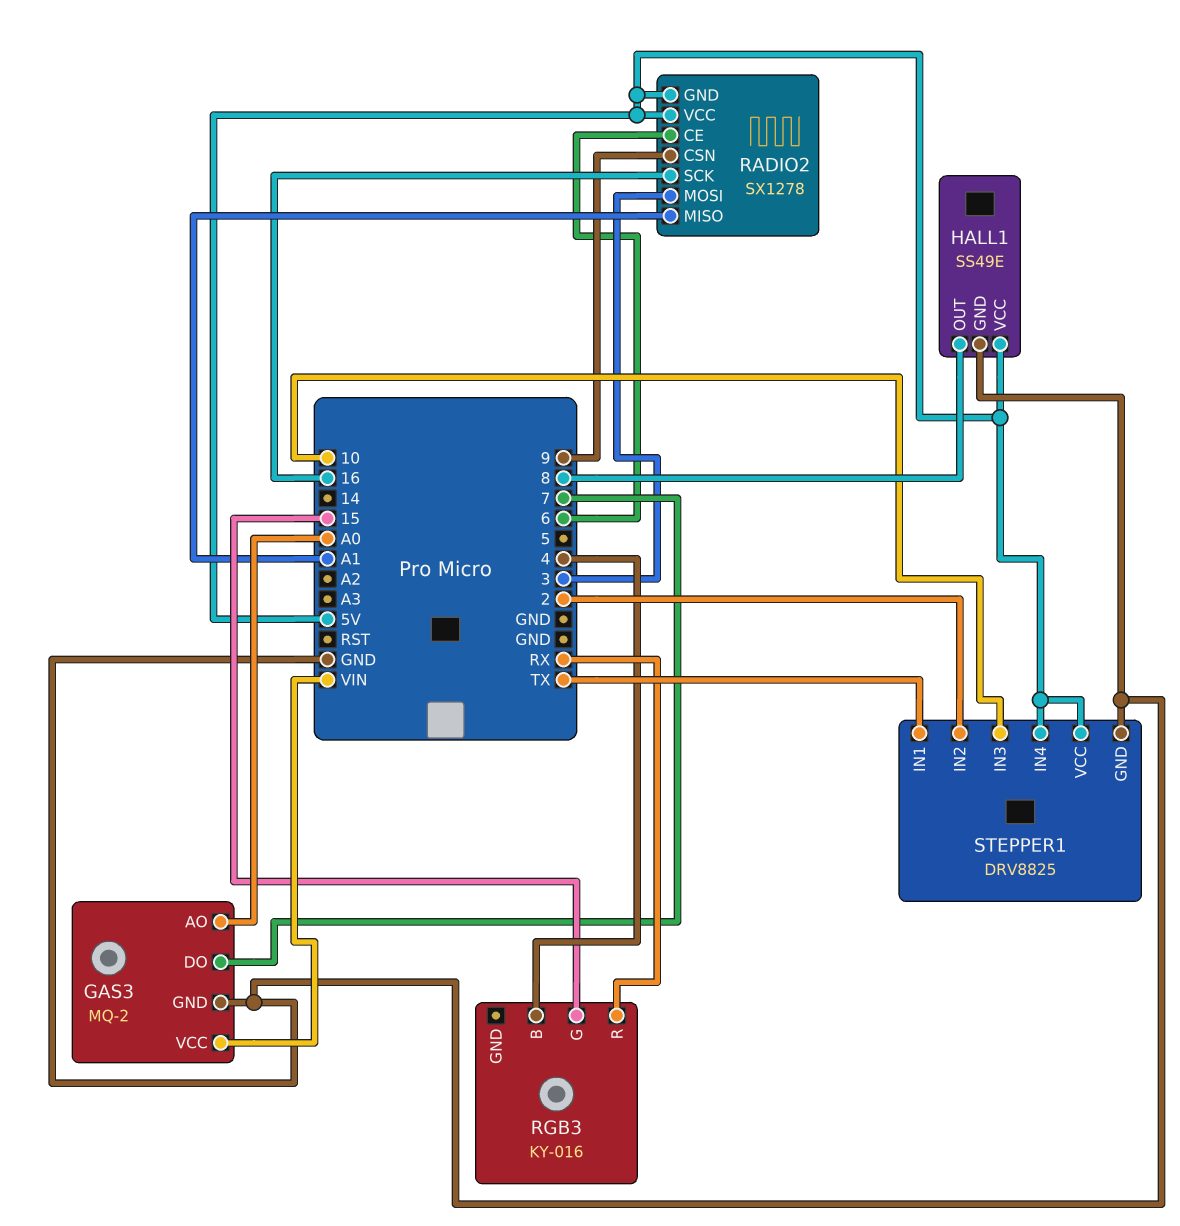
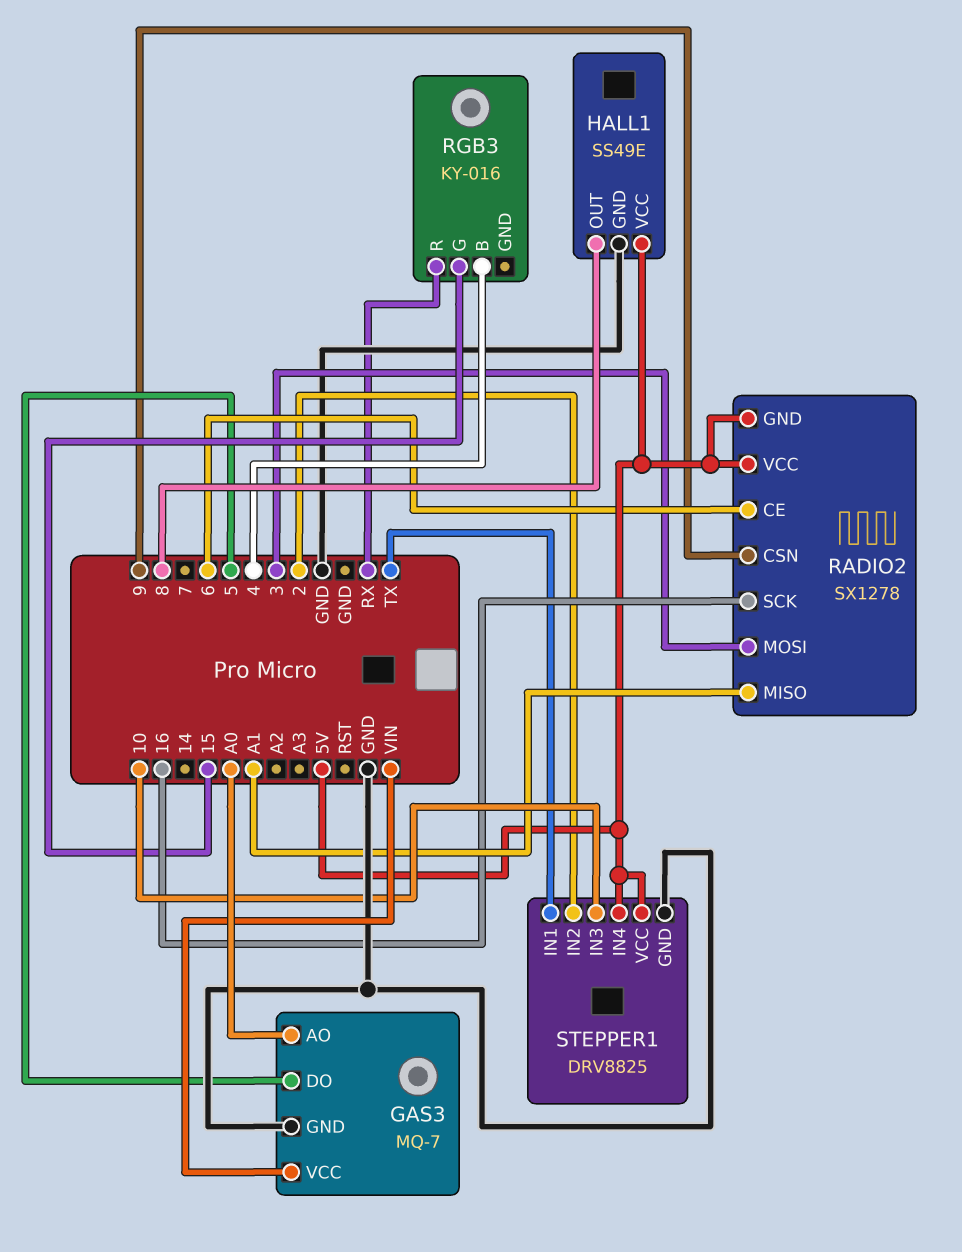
GAS3: MQ-2 -> MQ-7
GAS3 pin DO: 7 -> 5

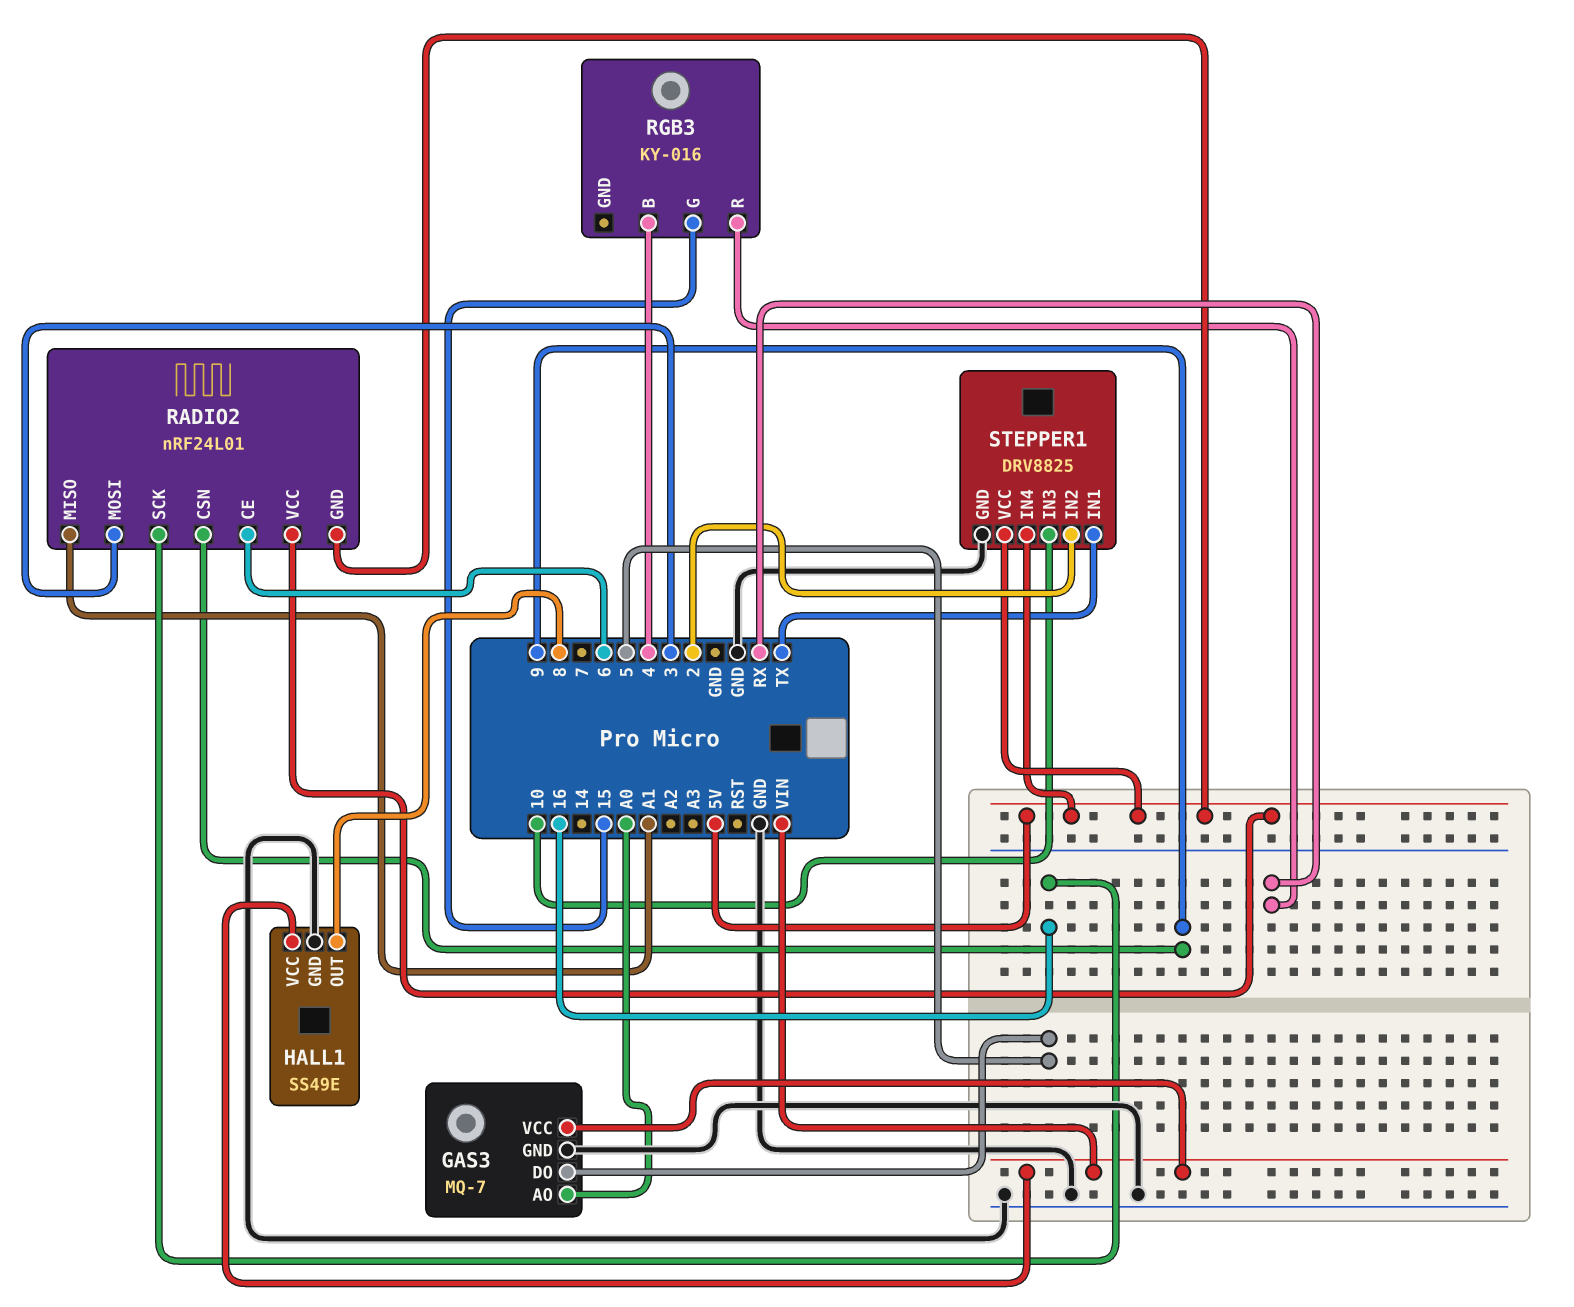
HALL1 pin VCC: 5V -> VIN
RADIO2: SX1278 -> nRF24L01

